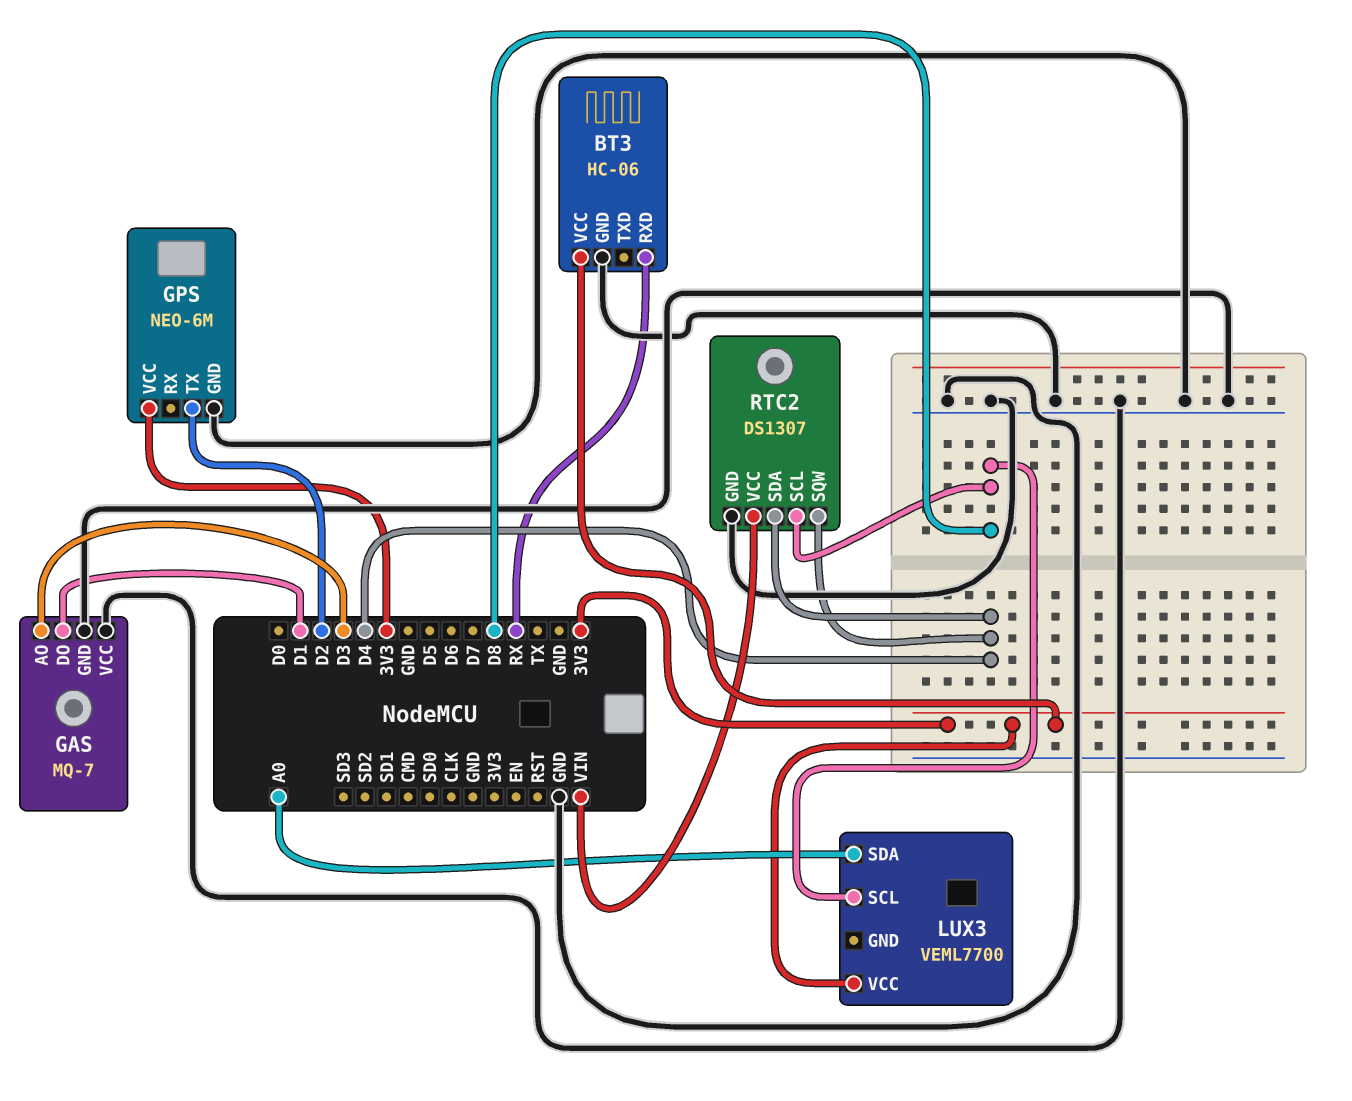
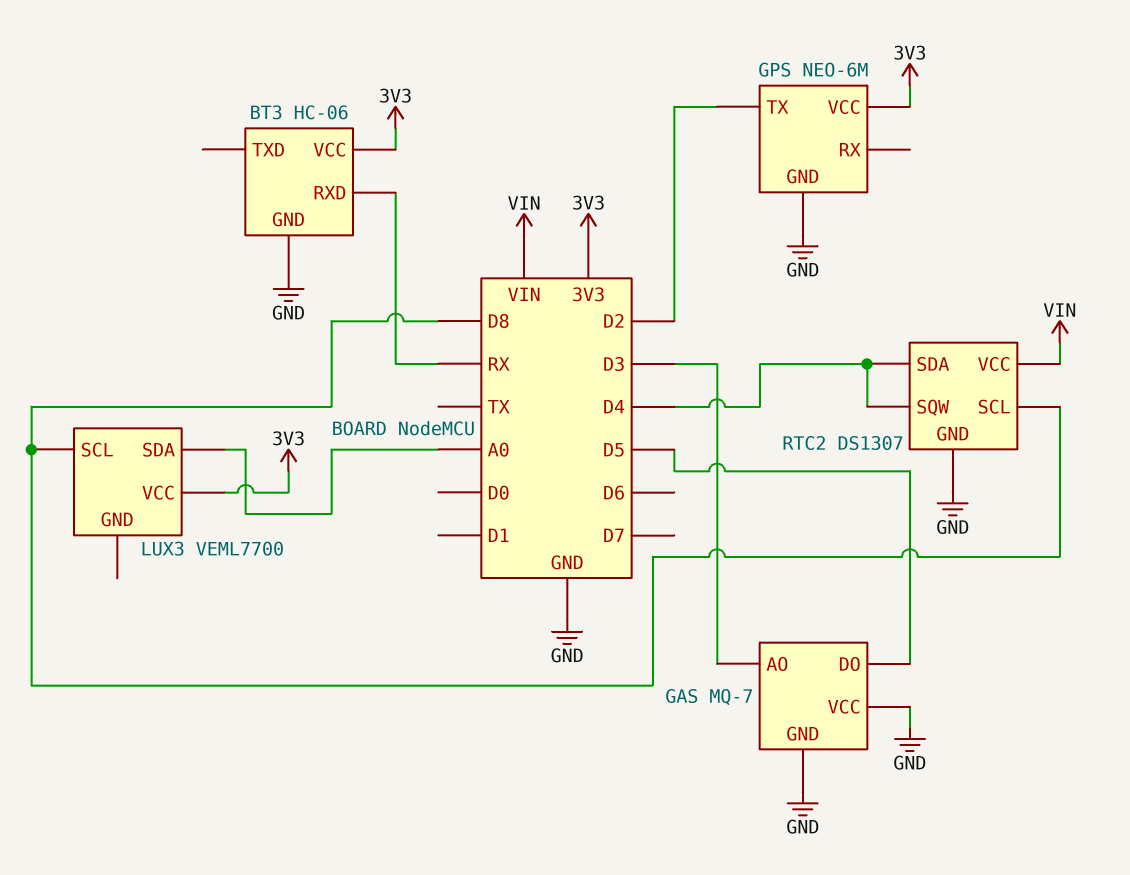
GAS pin DO: D1 -> D5

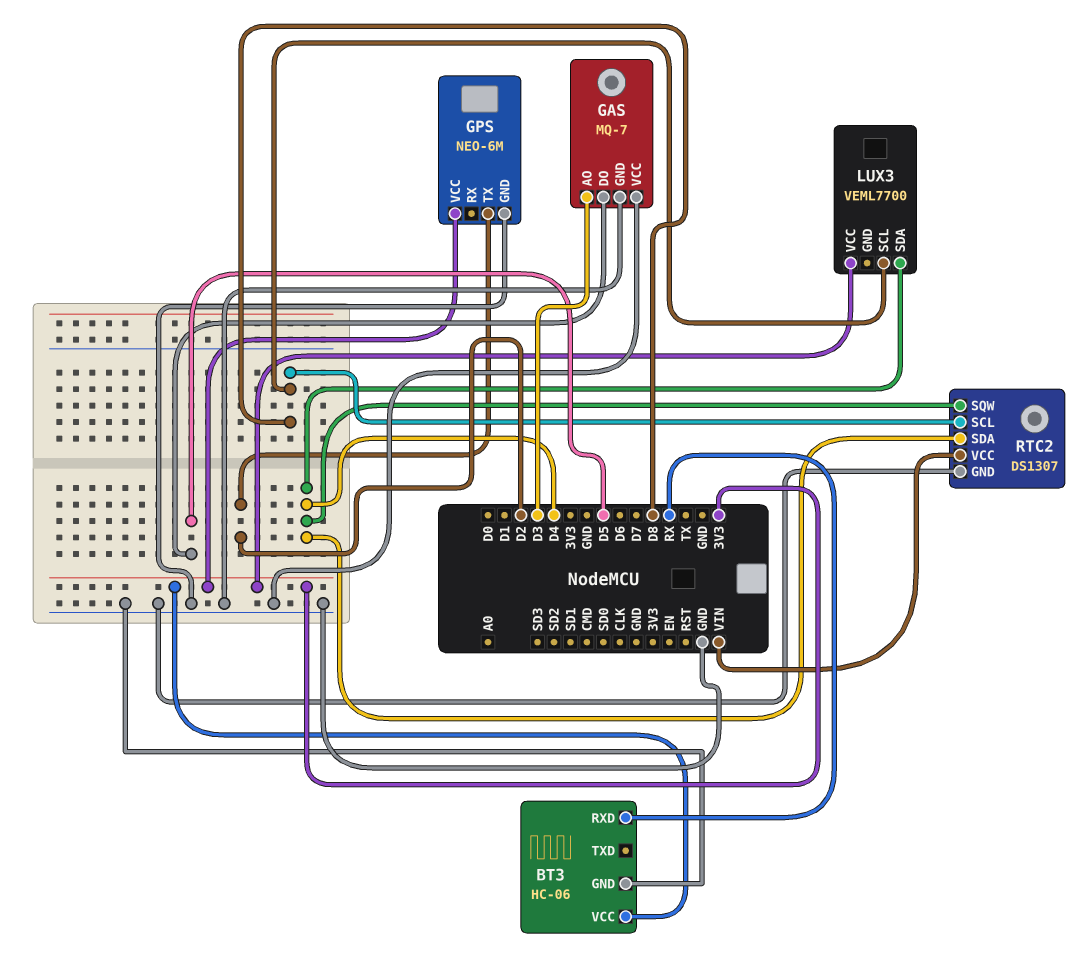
LUX3 pin SDA: A0 -> D4

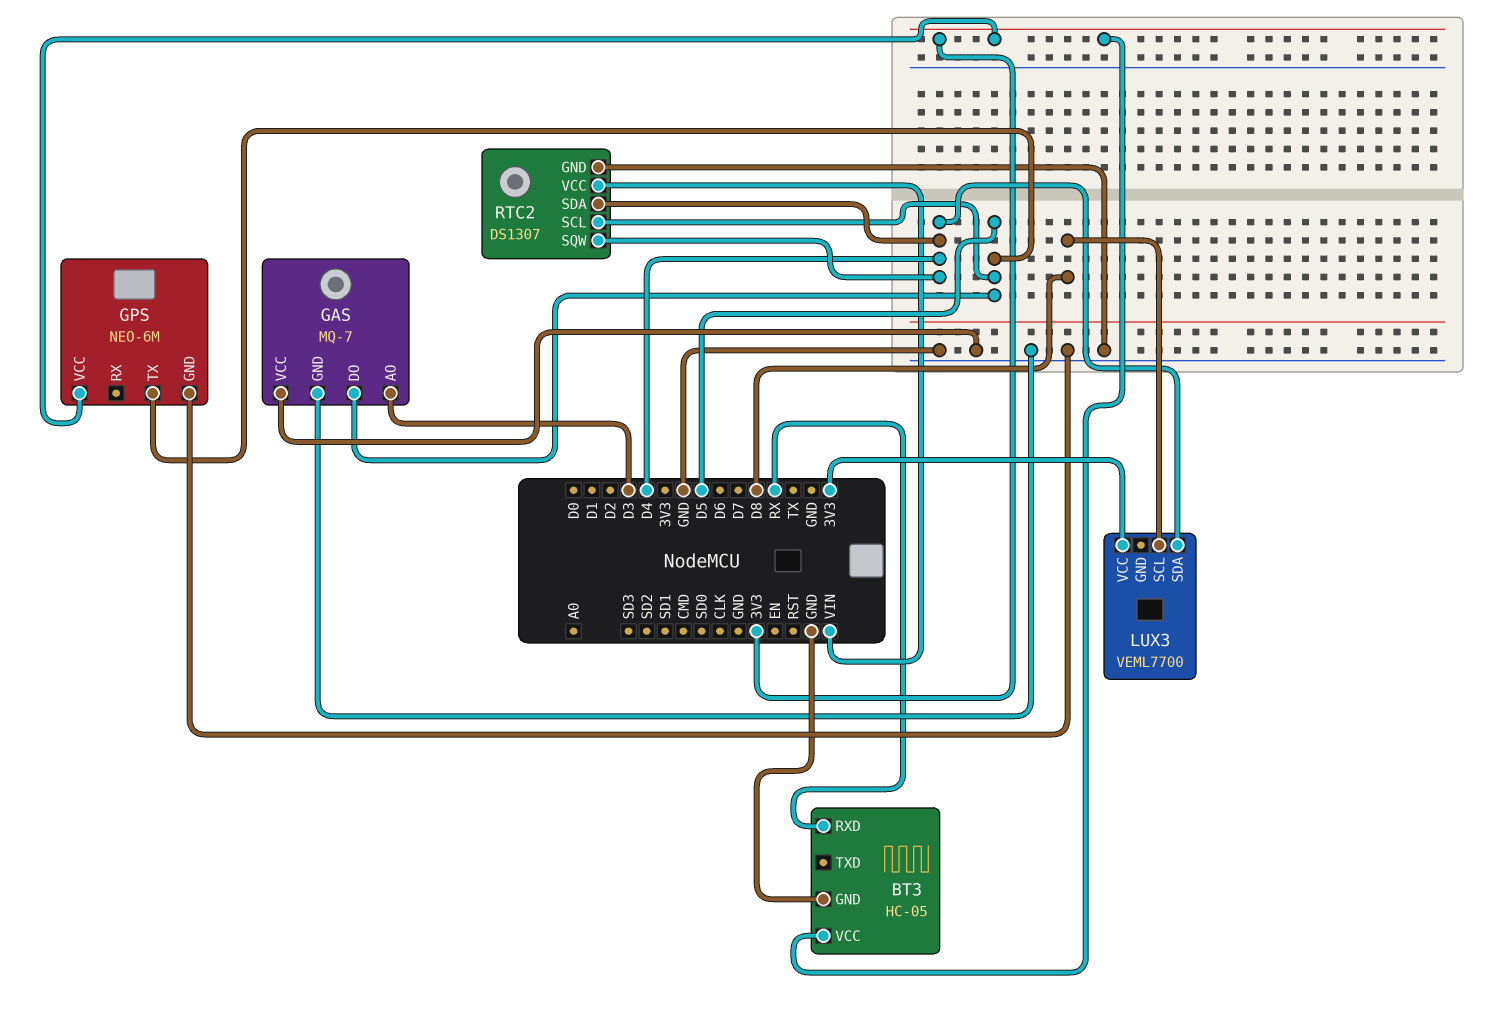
BT3: HC-06 -> HC-05
GPS pin TX: D2 -> D5
RTC2 pin SCL: D8 -> D5

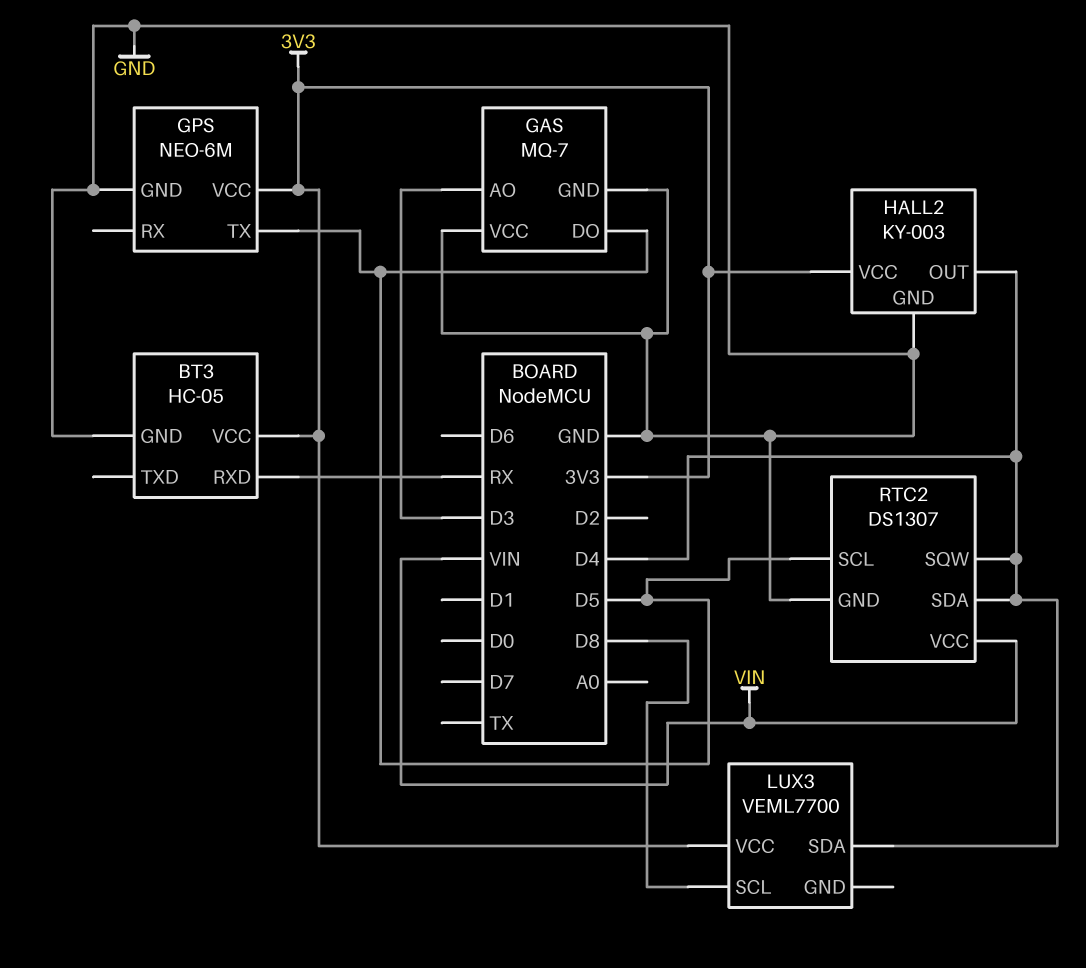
HALL2: none -> KY-003
HALL2 pin GND: none -> GND
HALL2 pin OUT: none -> D4
HALL2 pin VCC: none -> 3V3

